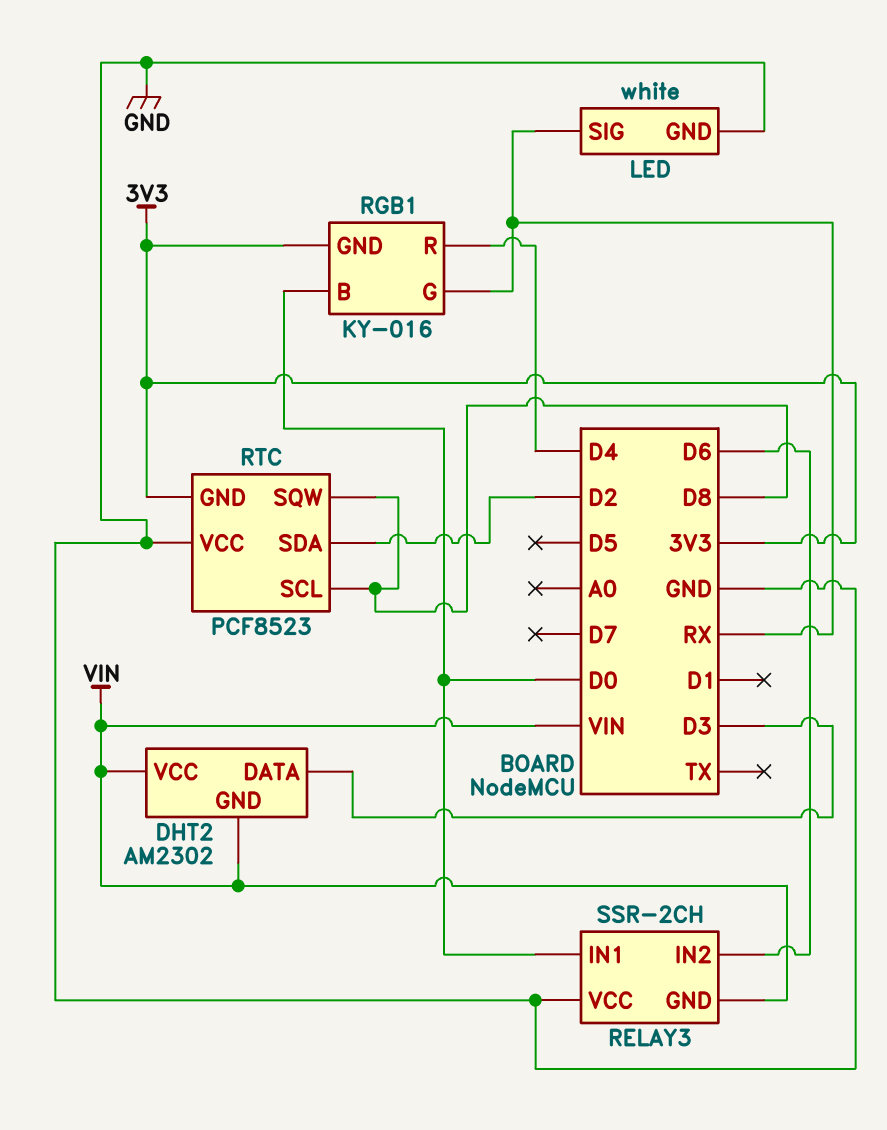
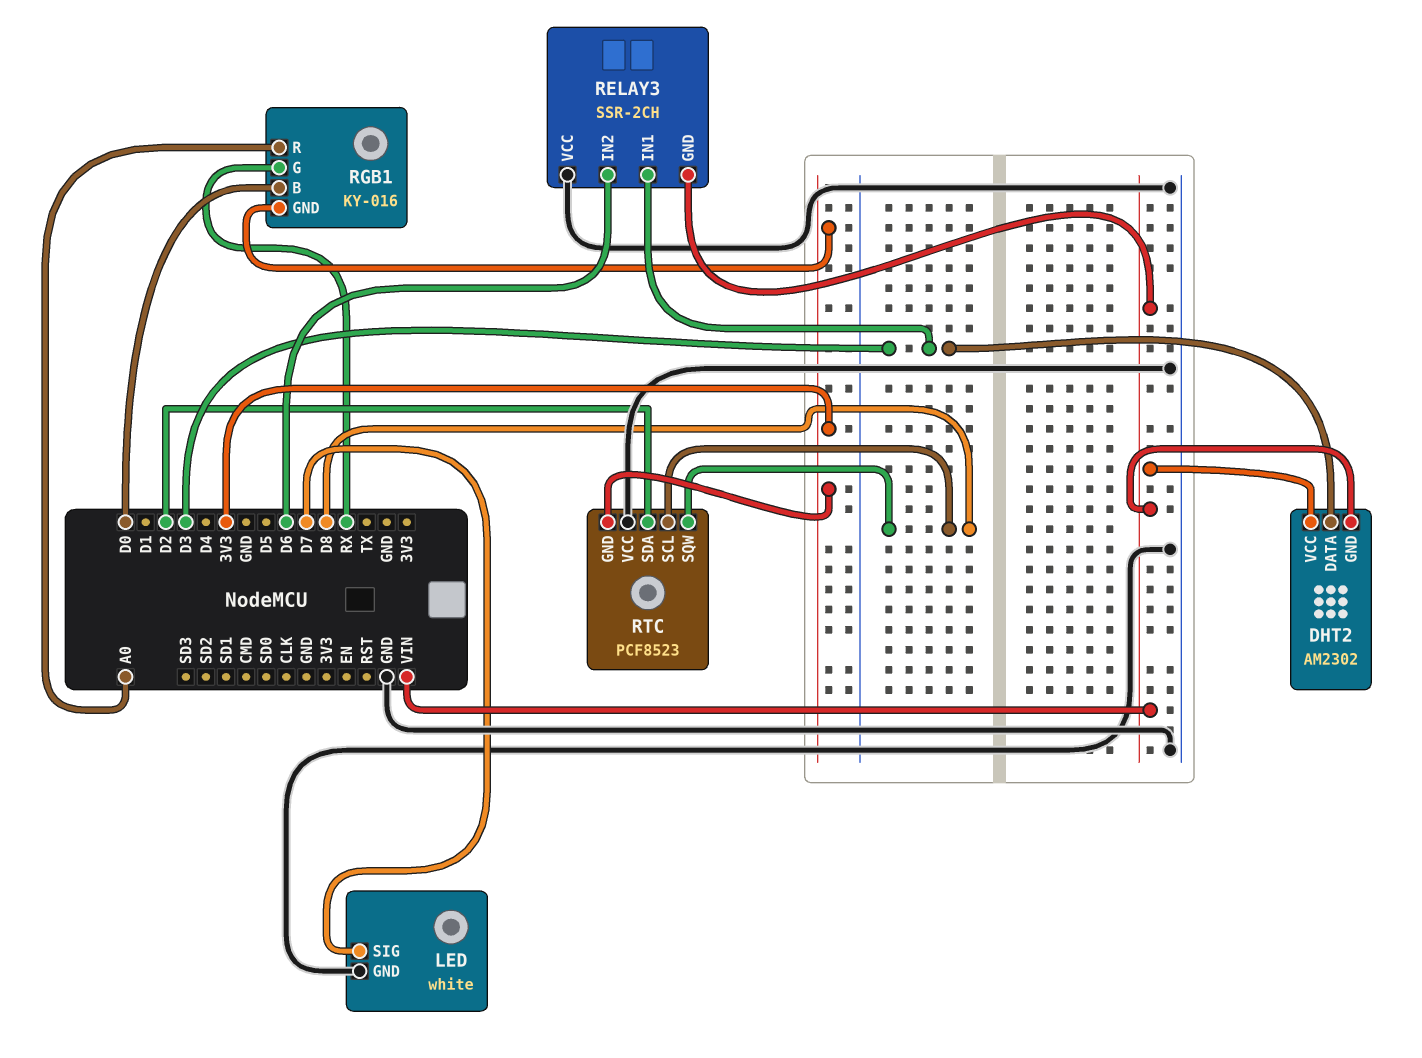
LED pin SIG: RX -> D7
RELAY3 pin IN1: D0 -> D3
RGB1 pin R: D4 -> A0

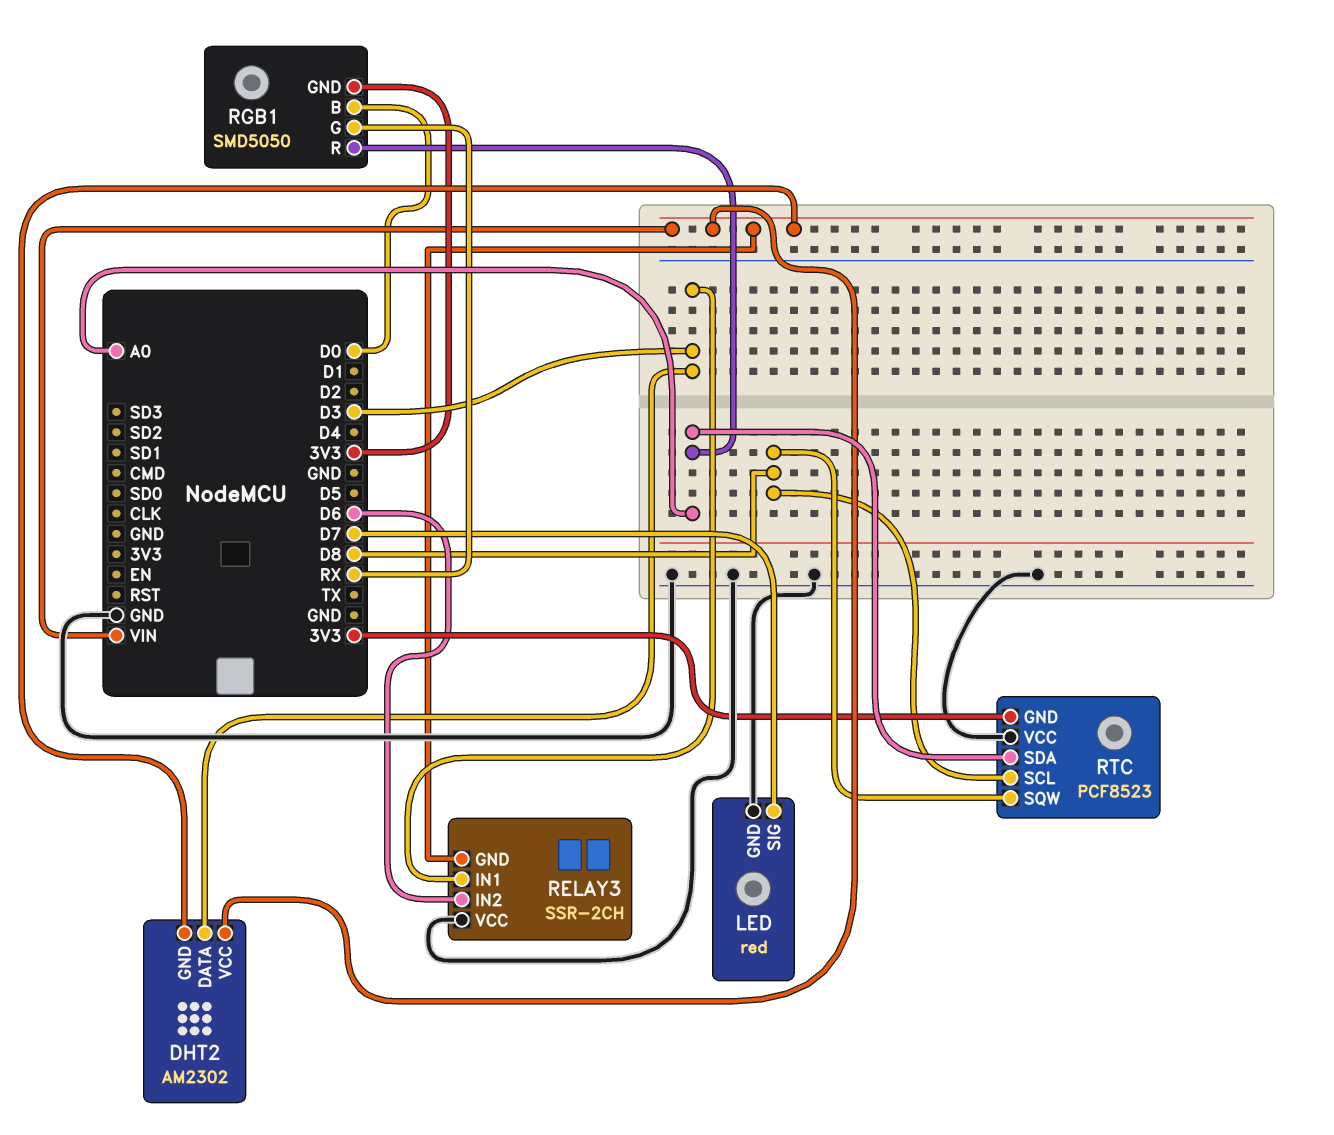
LED: white -> red
RGB1: KY-016 -> SMD5050
RTC pin SDA: D2 -> A0

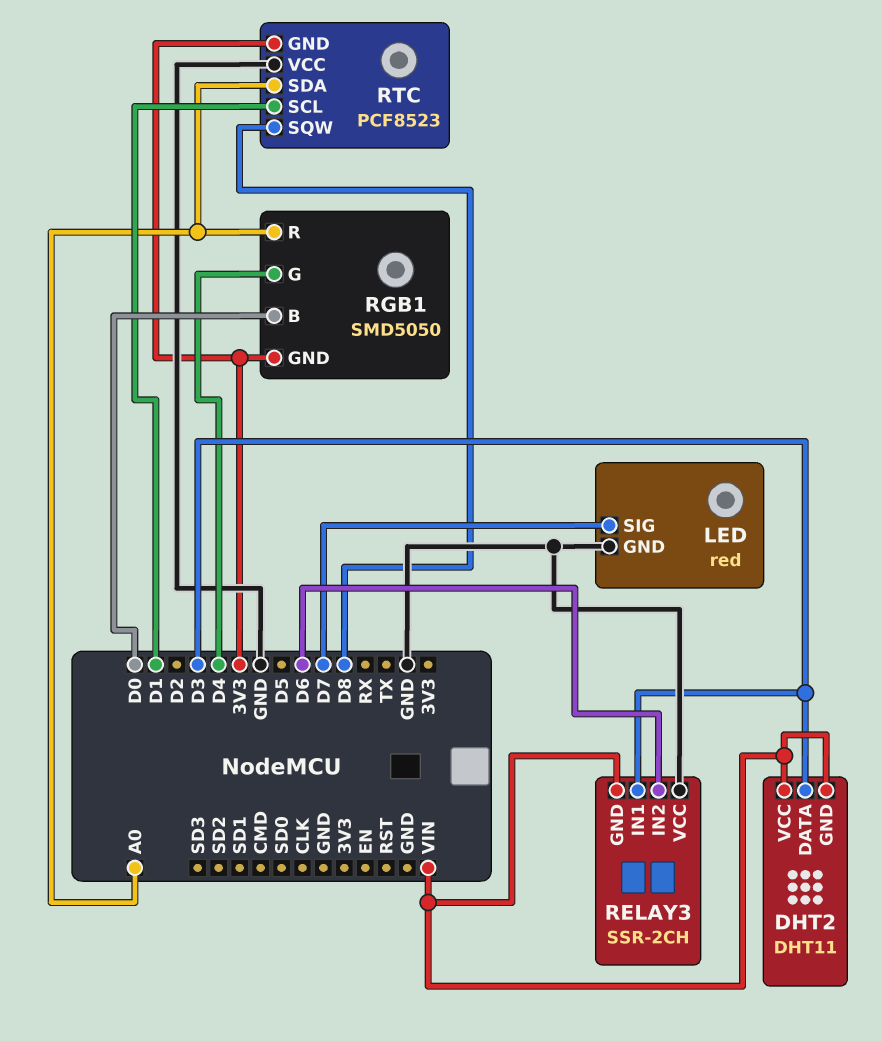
DHT2: AM2302 -> DHT11
RGB1 pin G: RX -> D4
RTC pin SCL: D8 -> D1

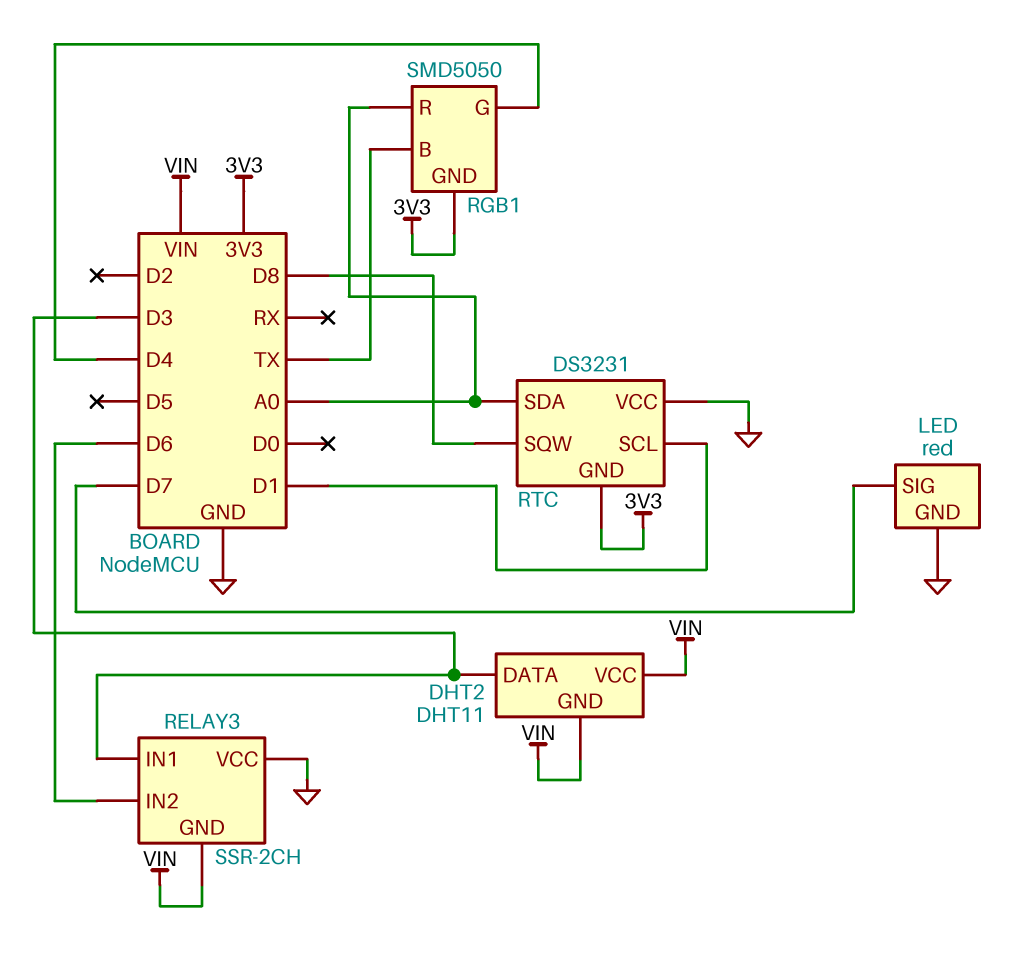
RGB1 pin B: D0 -> TX
RTC: PCF8523 -> DS3231

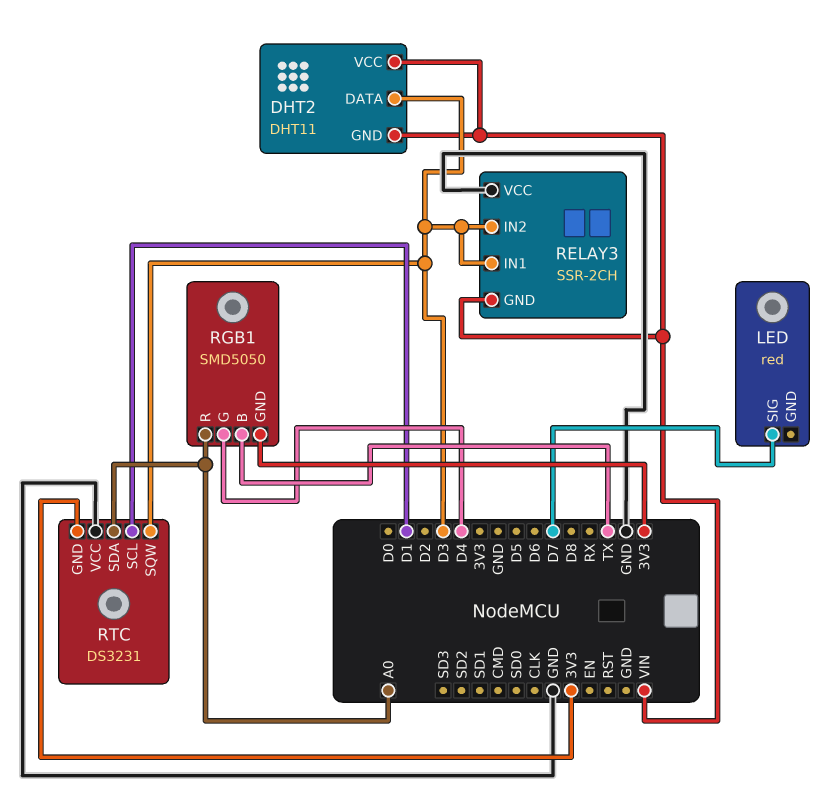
LED pin GND: GND -> none
RELAY3 pin IN2: D6 -> D3
RTC pin SQW: D8 -> D3

